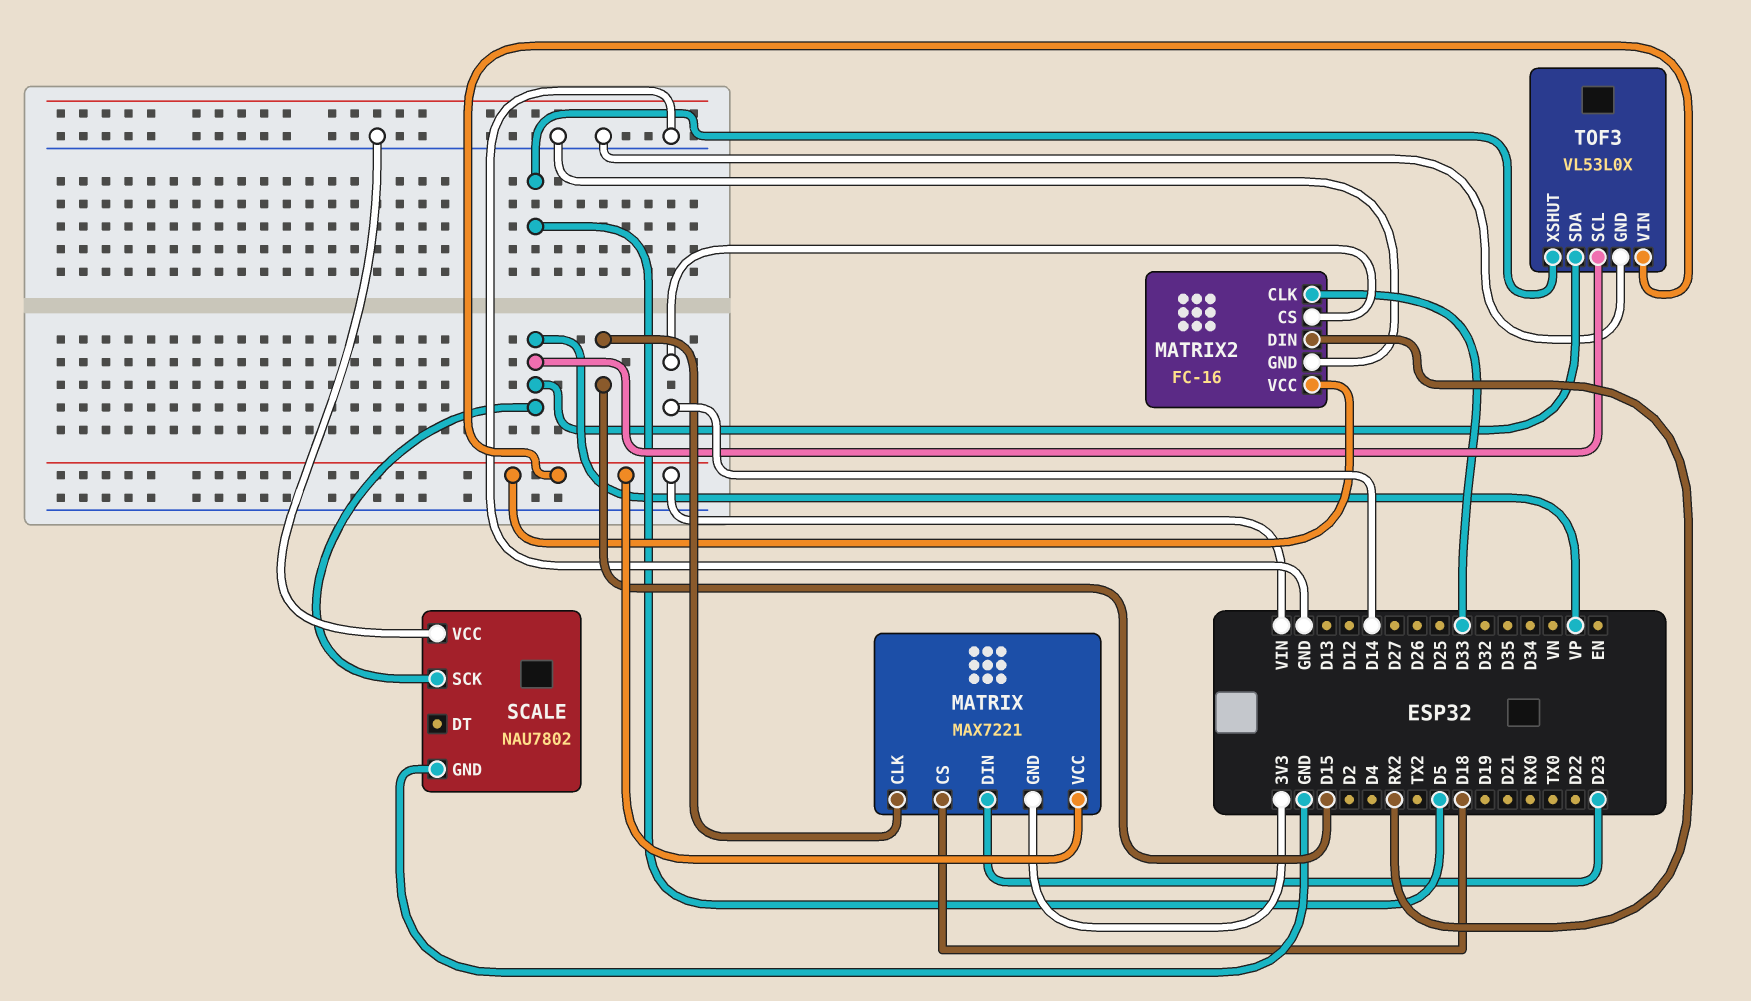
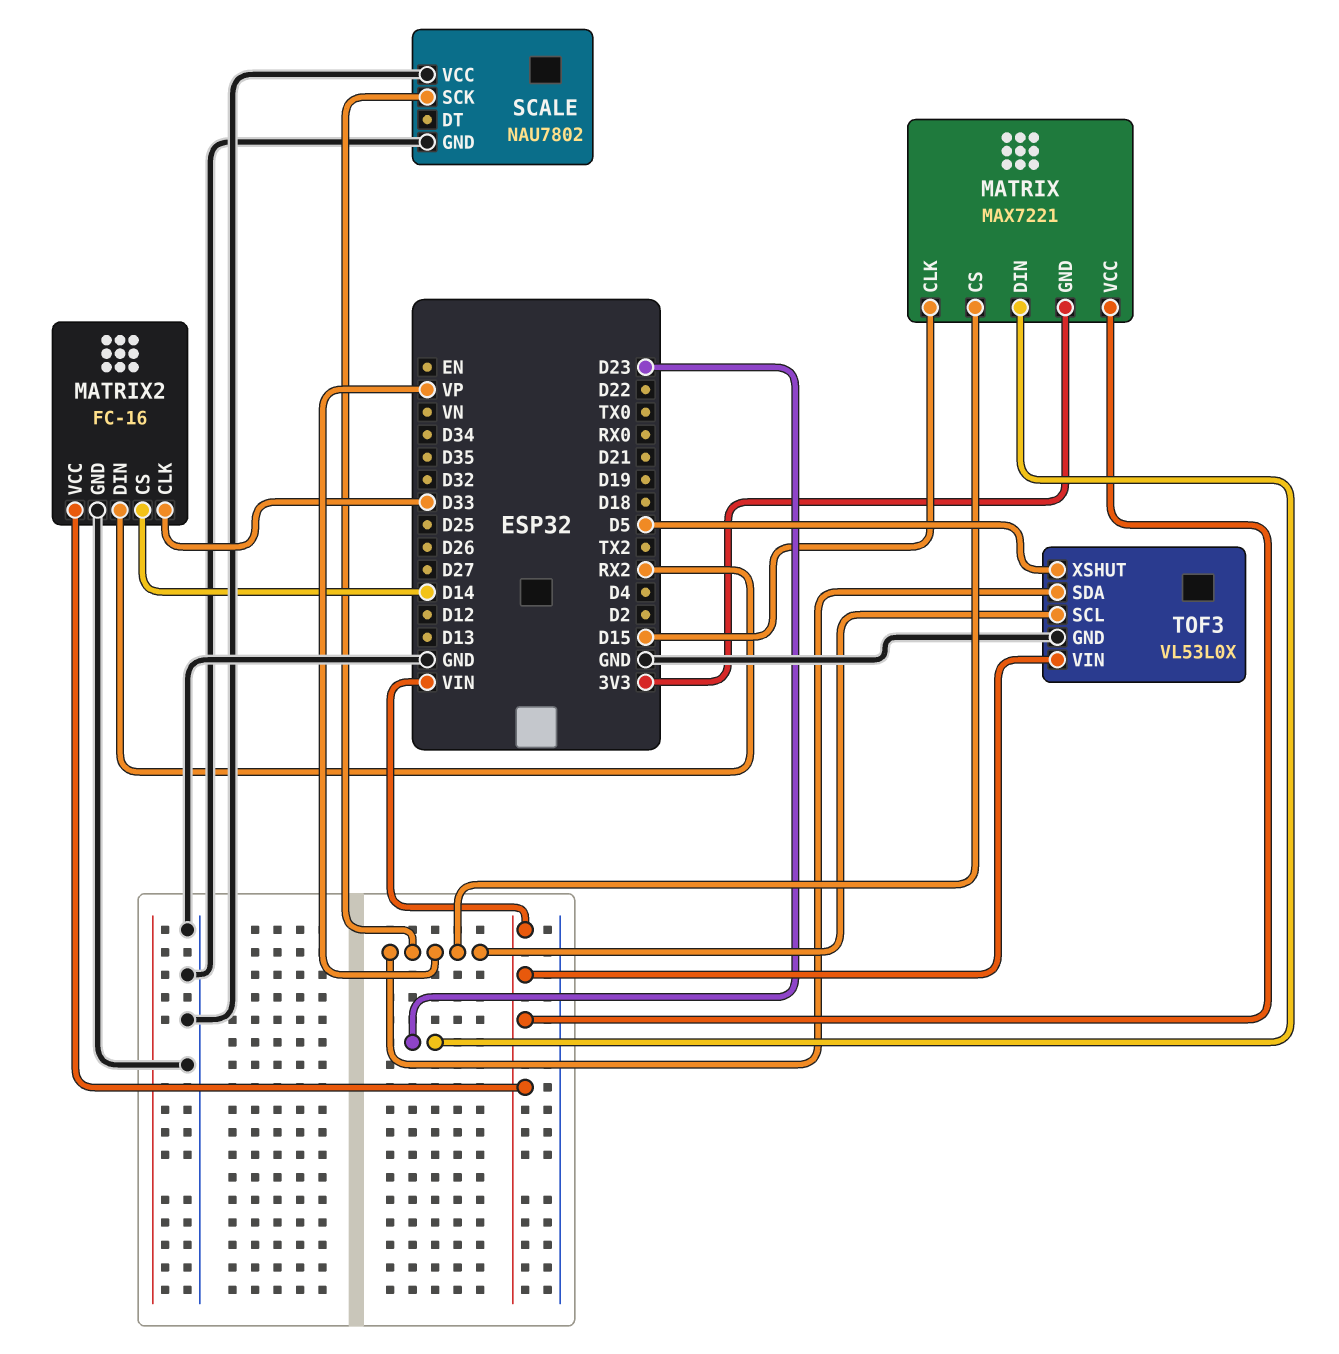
MATRIX pin CS: D18 -> VP

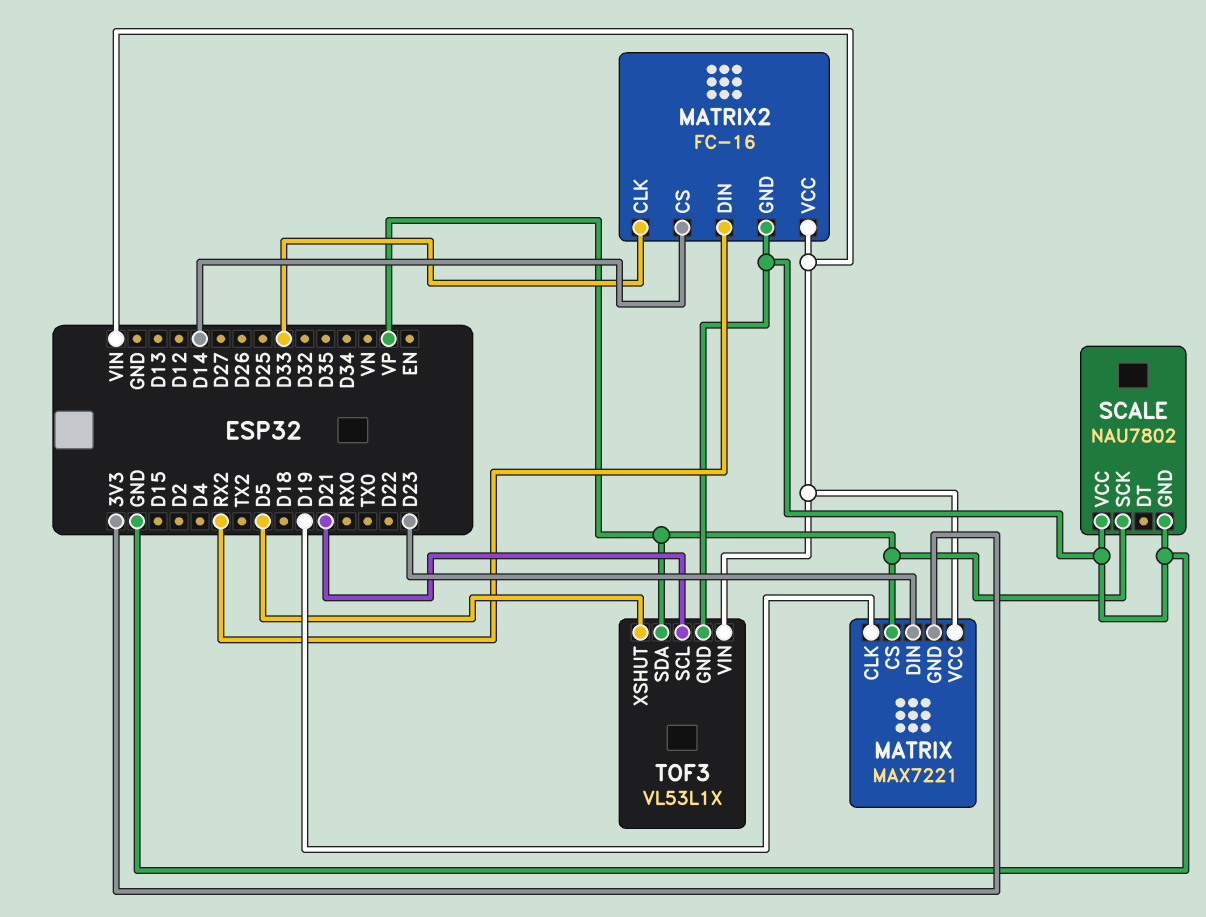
MATRIX pin CLK: D15 -> D19
TOF3: VL53L0X -> VL53L1X
TOF3 pin SCL: VP -> D21

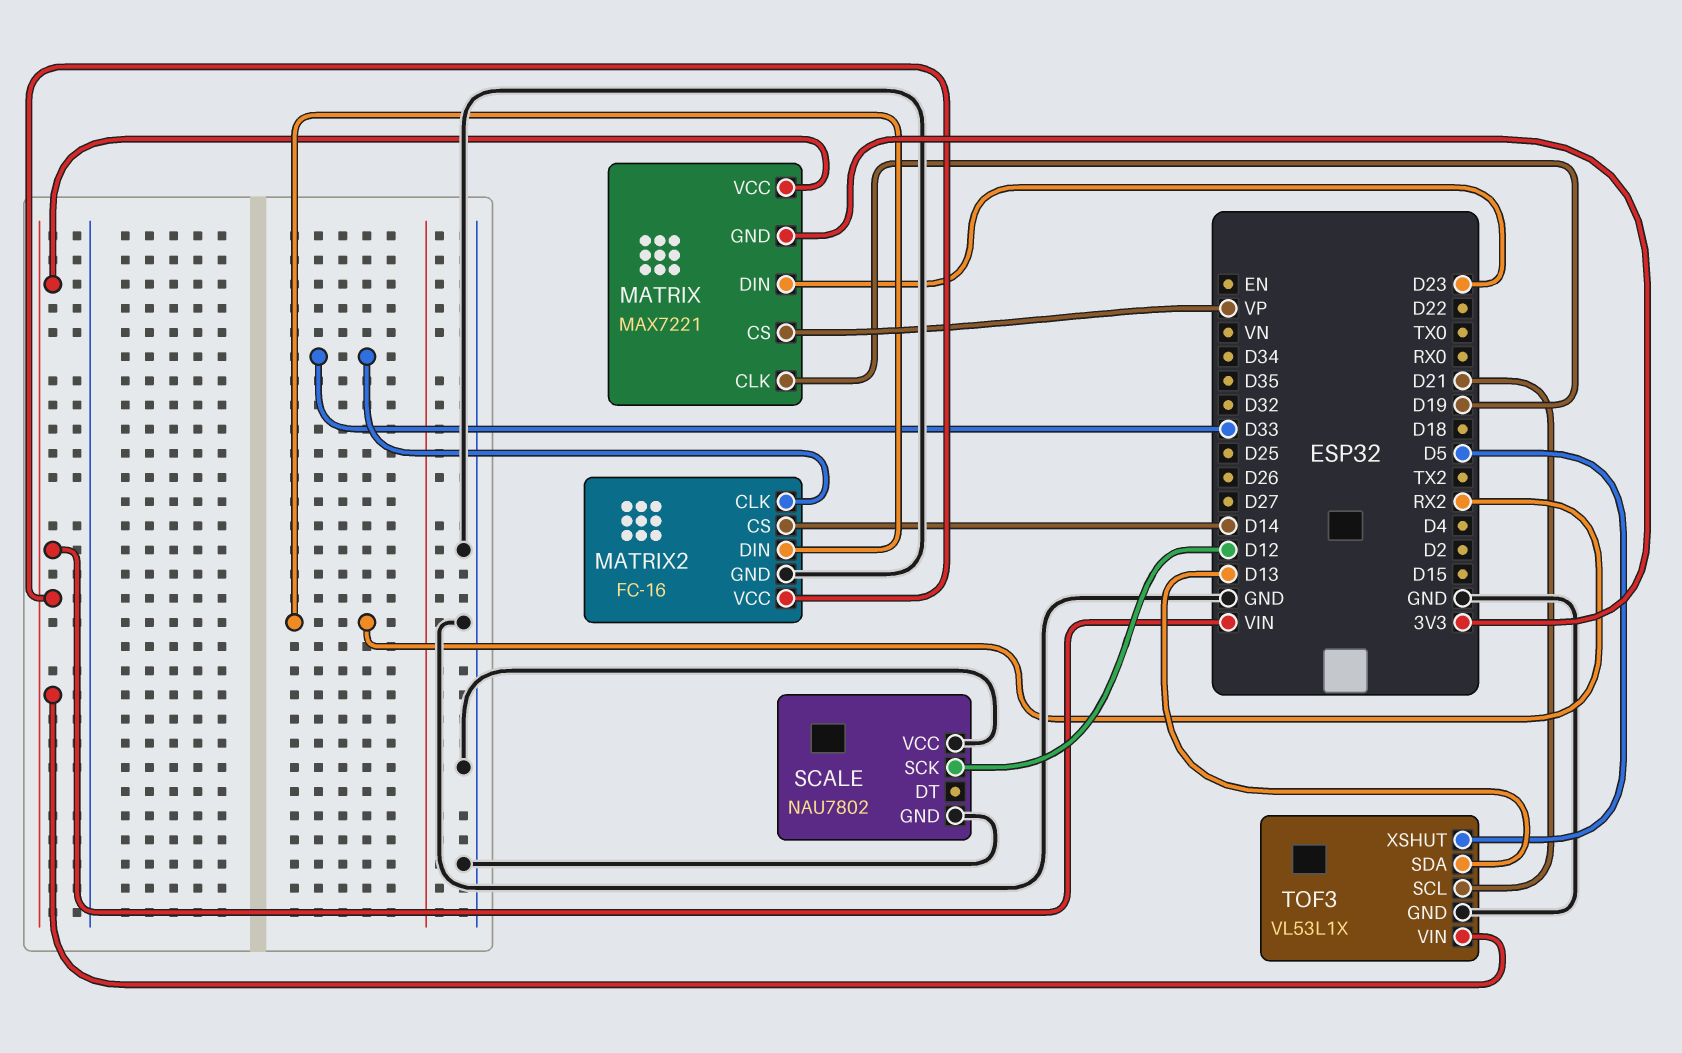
SCALE pin SCK: VP -> D12
TOF3 pin SDA: VP -> D13

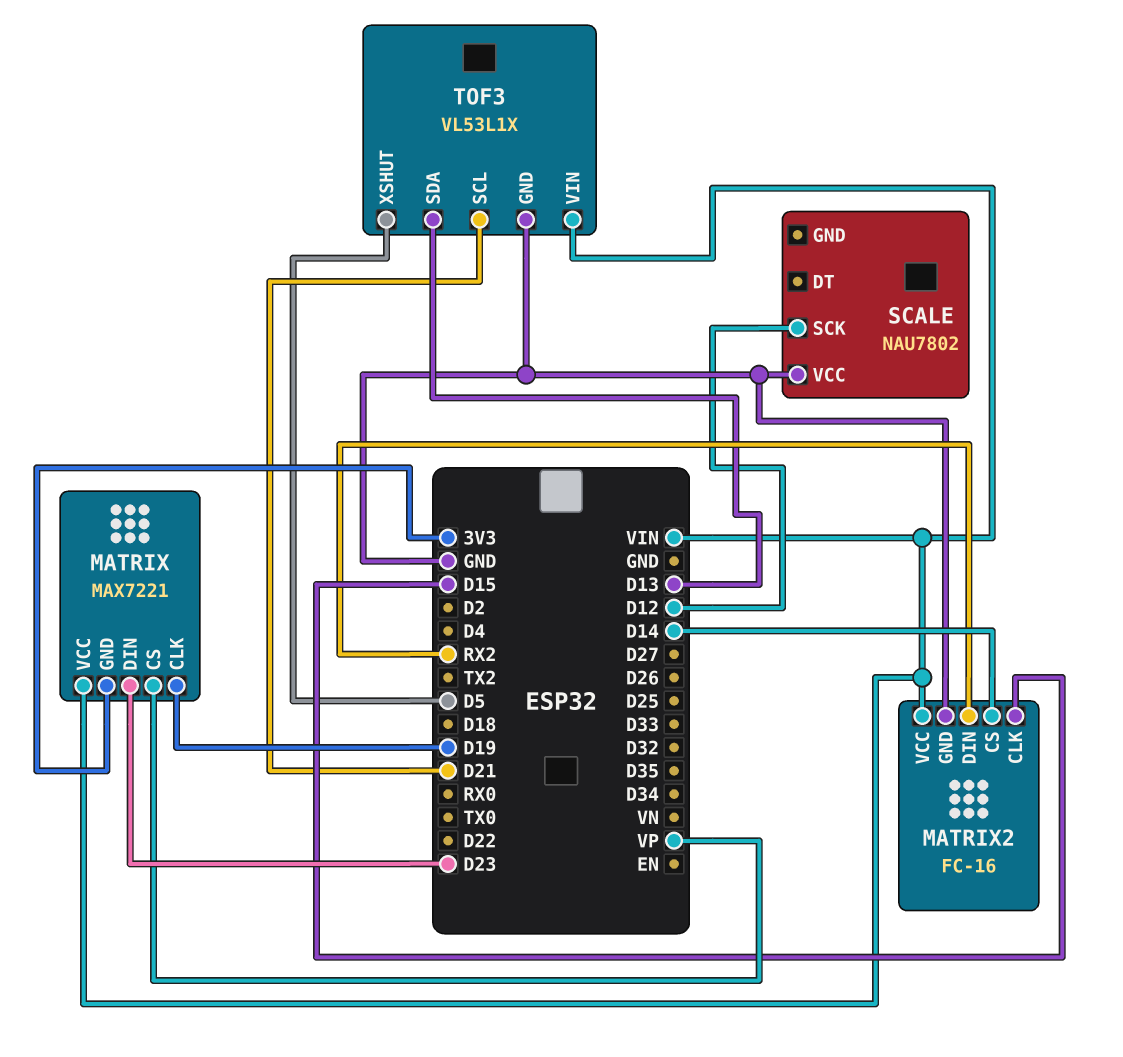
MATRIX2 pin CLK: D33 -> D15
SCALE pin GND: GND -> none

